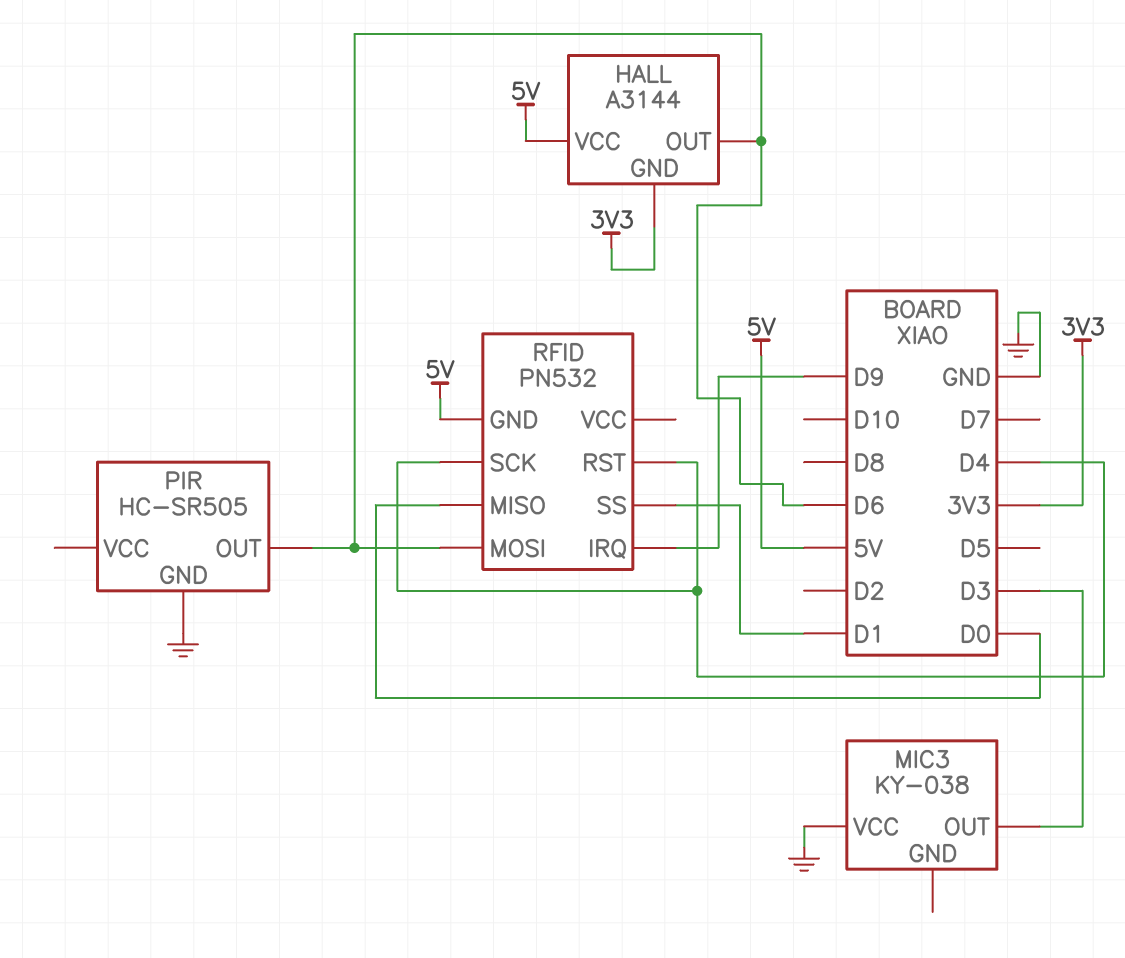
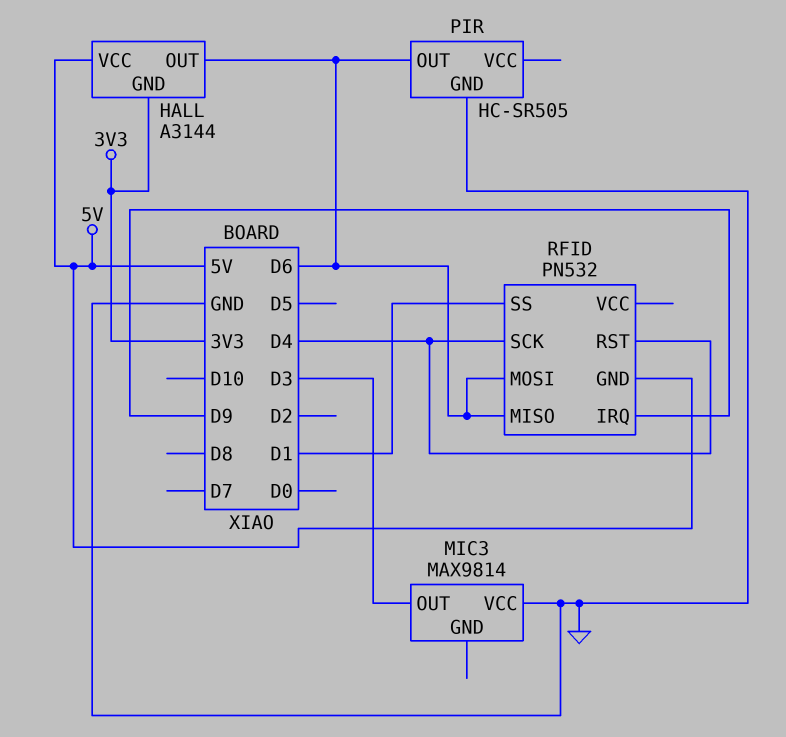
MIC3: KY-038 -> MAX9814
RFID pin MISO: D0 -> D6

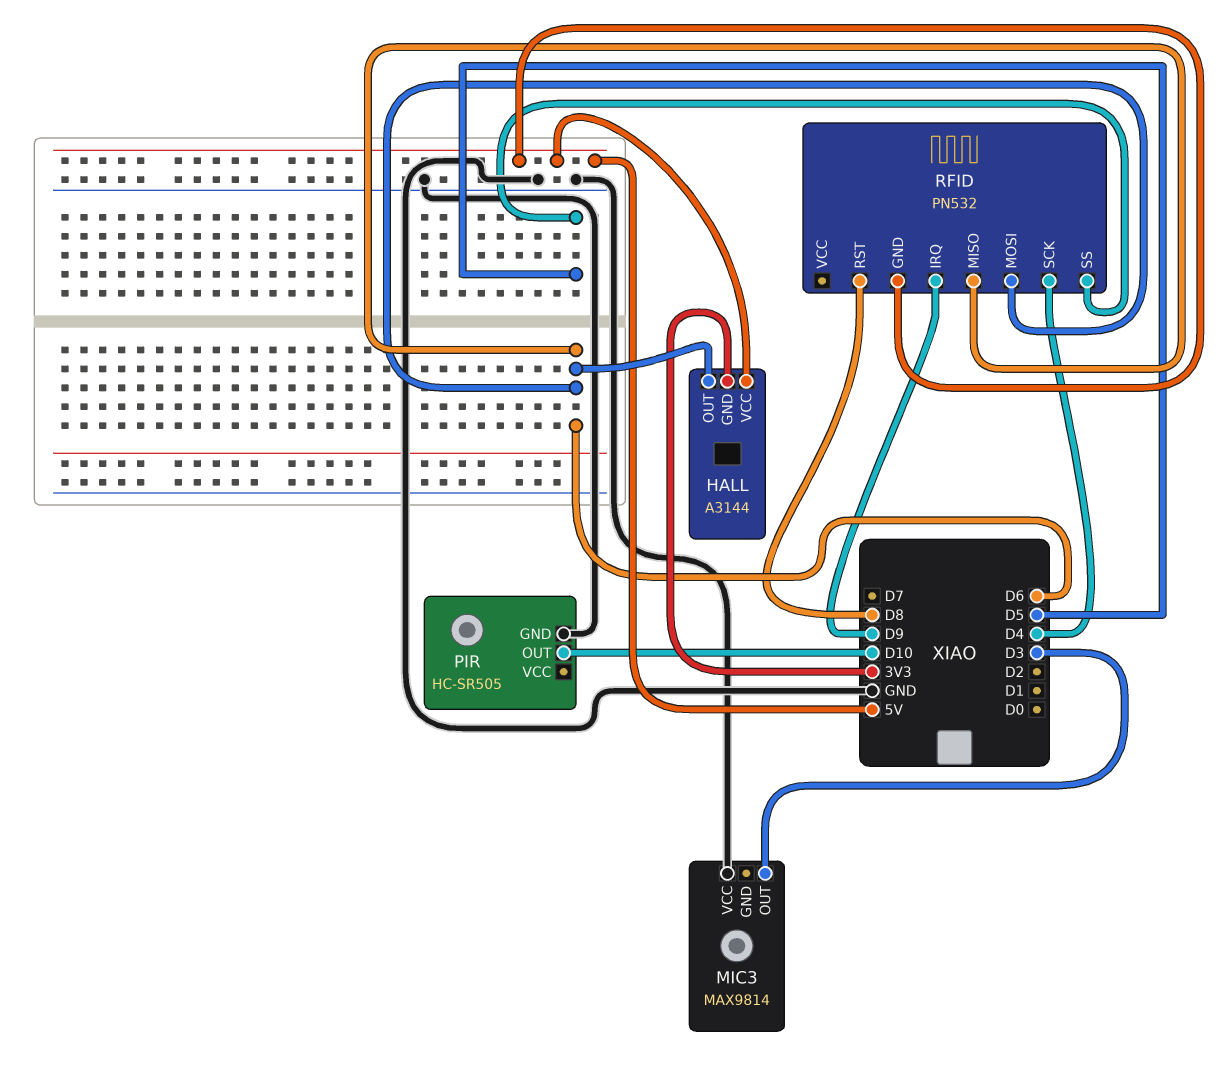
PIR pin OUT: D6 -> D10
RFID pin RST: D4 -> D8
RFID pin SS: D1 -> D5

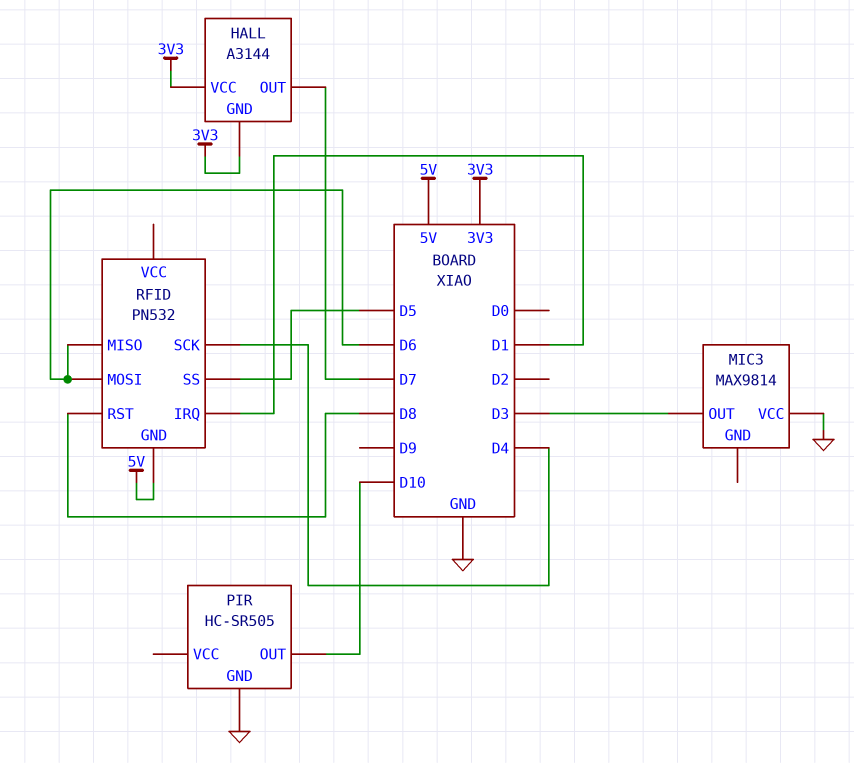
HALL pin OUT: D6 -> D7
HALL pin VCC: 5V -> 3V3
RFID pin IRQ: D9 -> D1

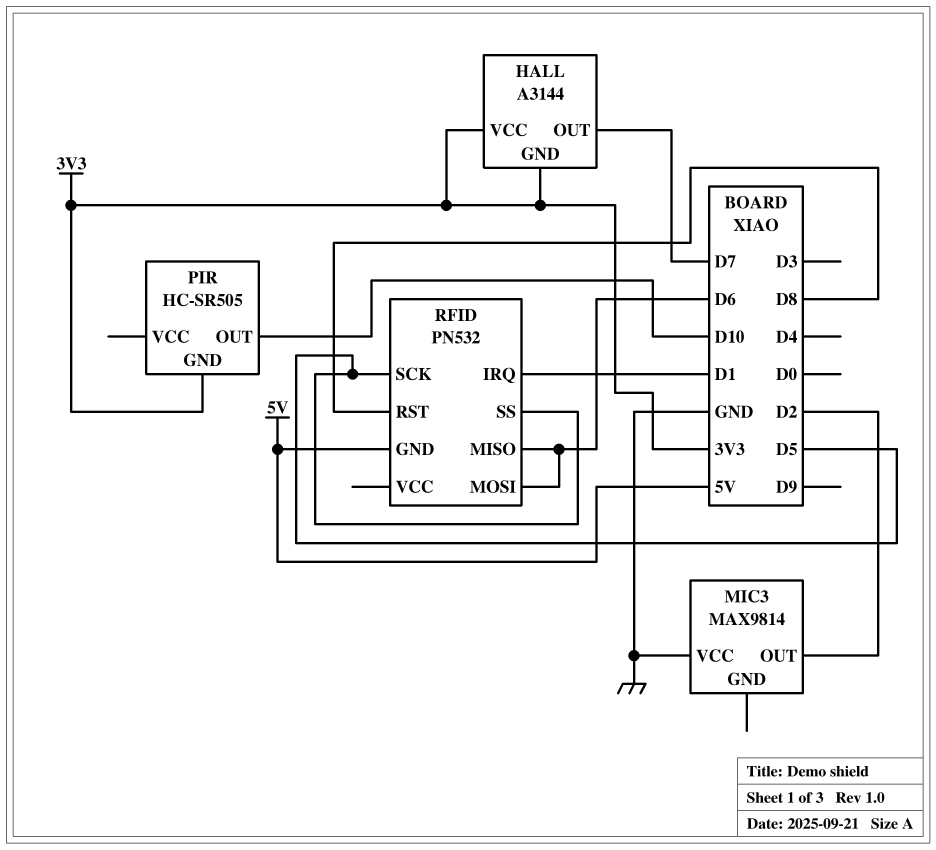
MIC3 pin OUT: D3 -> D2
PIR pin GND: GND -> 3V3
RFID pin SCK: D4 -> D5

